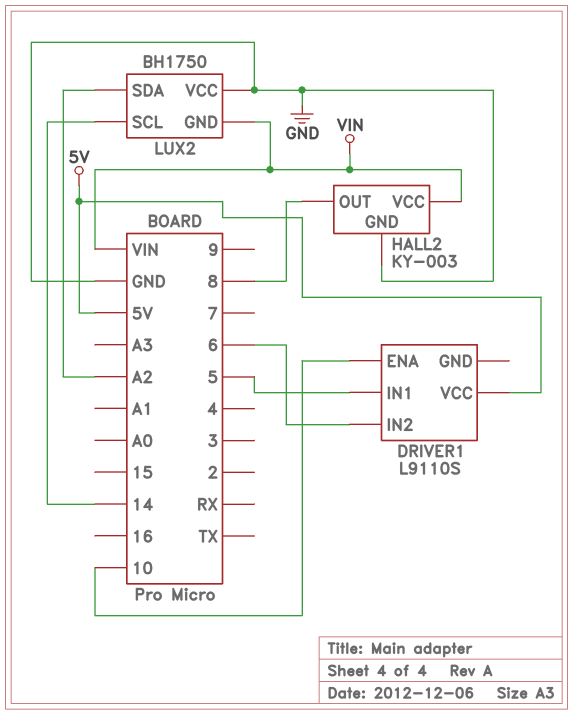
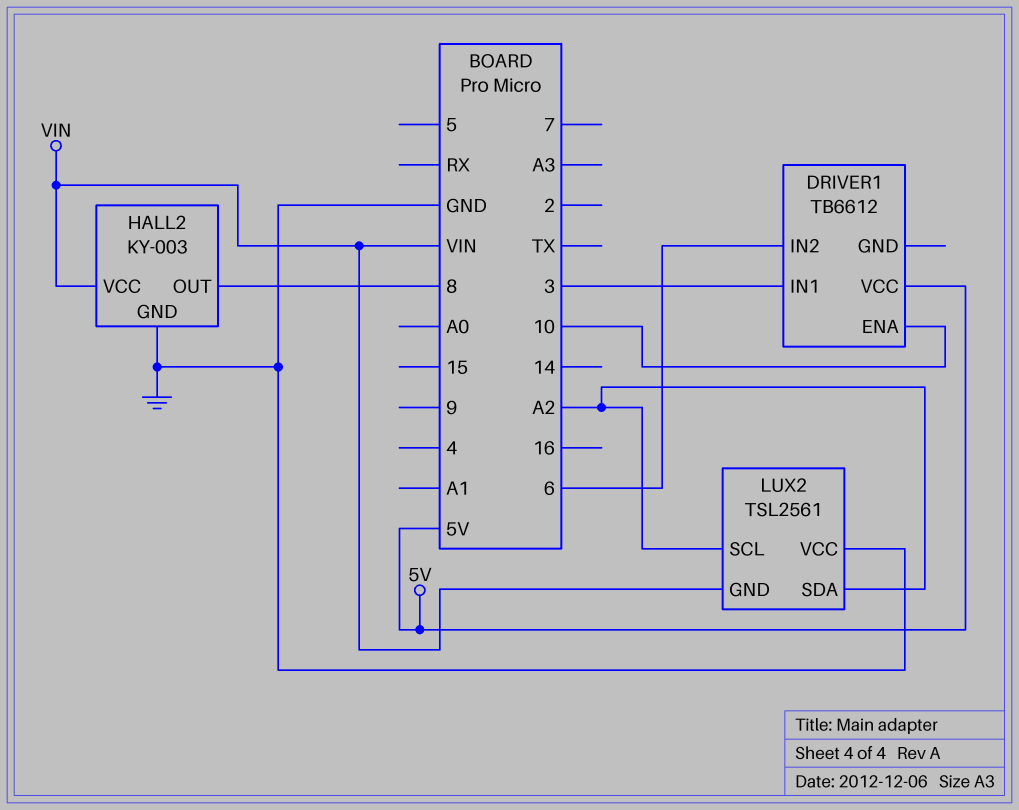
DRIVER1: L9110S -> TB6612
DRIVER1 pin IN1: 5 -> 3
LUX2: BH1750 -> TSL2561
LUX2 pin SCL: 14 -> A2

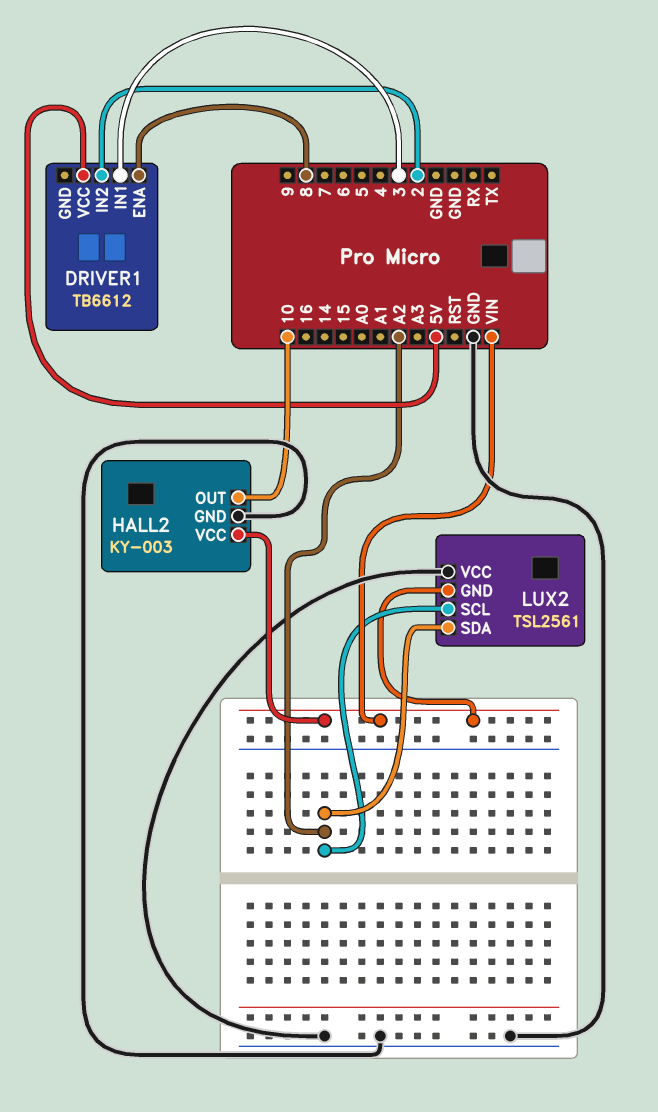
DRIVER1 pin ENA: 10 -> 8
DRIVER1 pin IN2: 6 -> 2
HALL2 pin OUT: 8 -> 10

